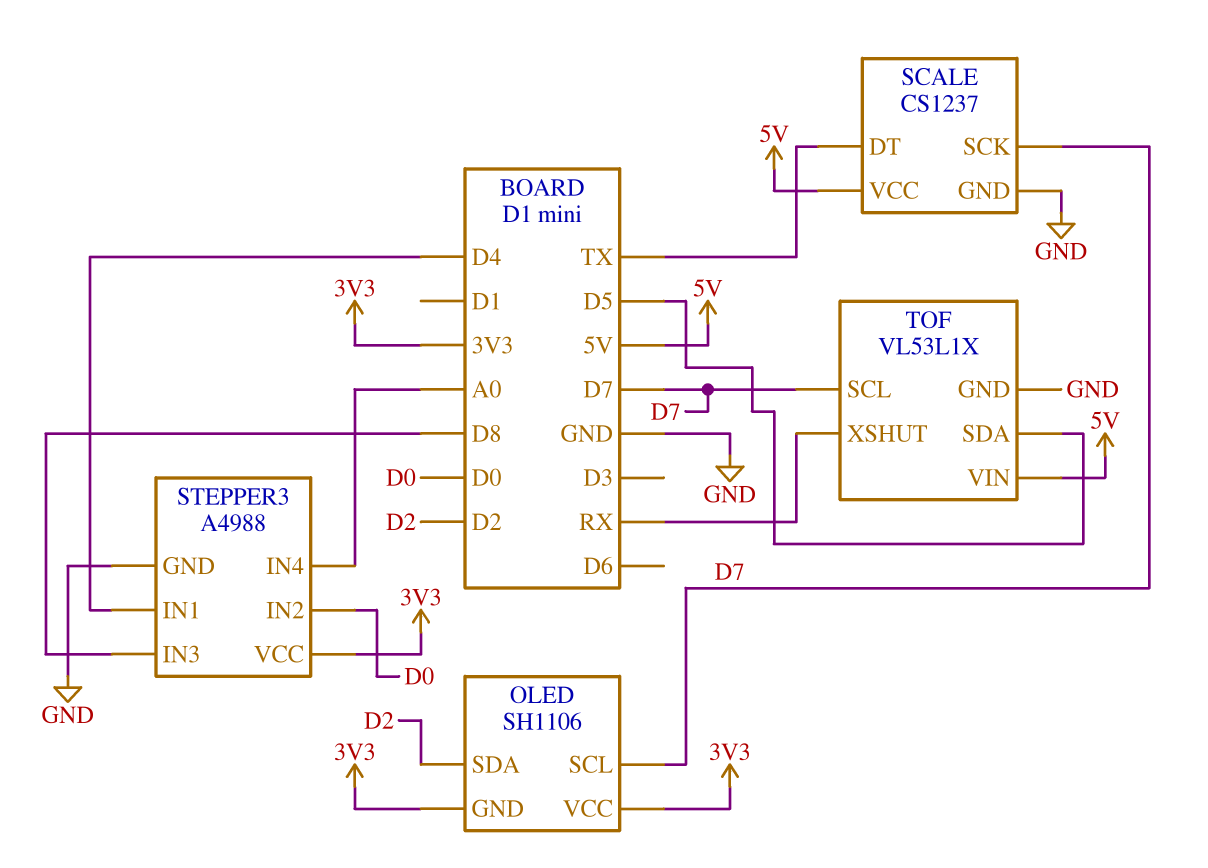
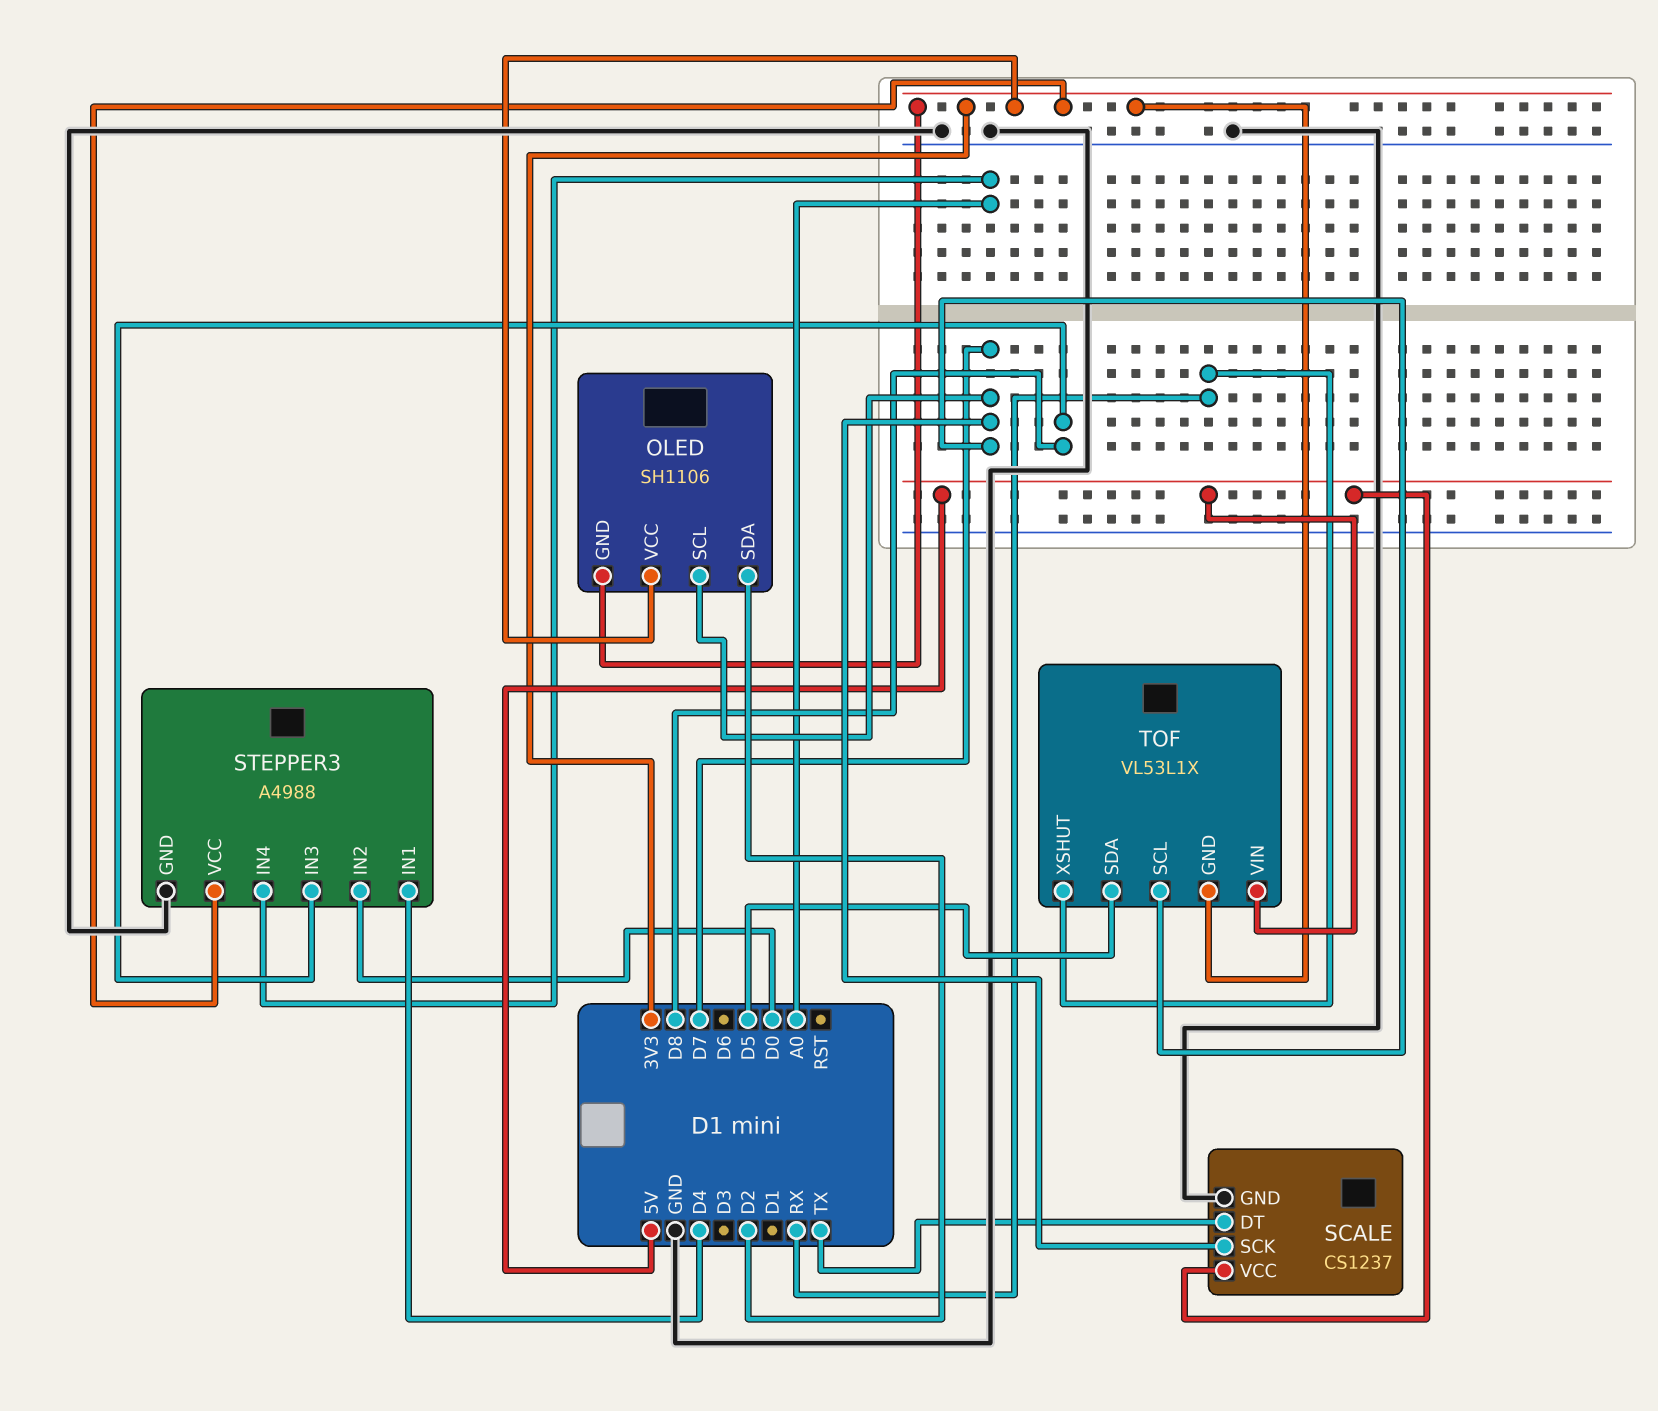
TOF pin GND: GND -> 3V3

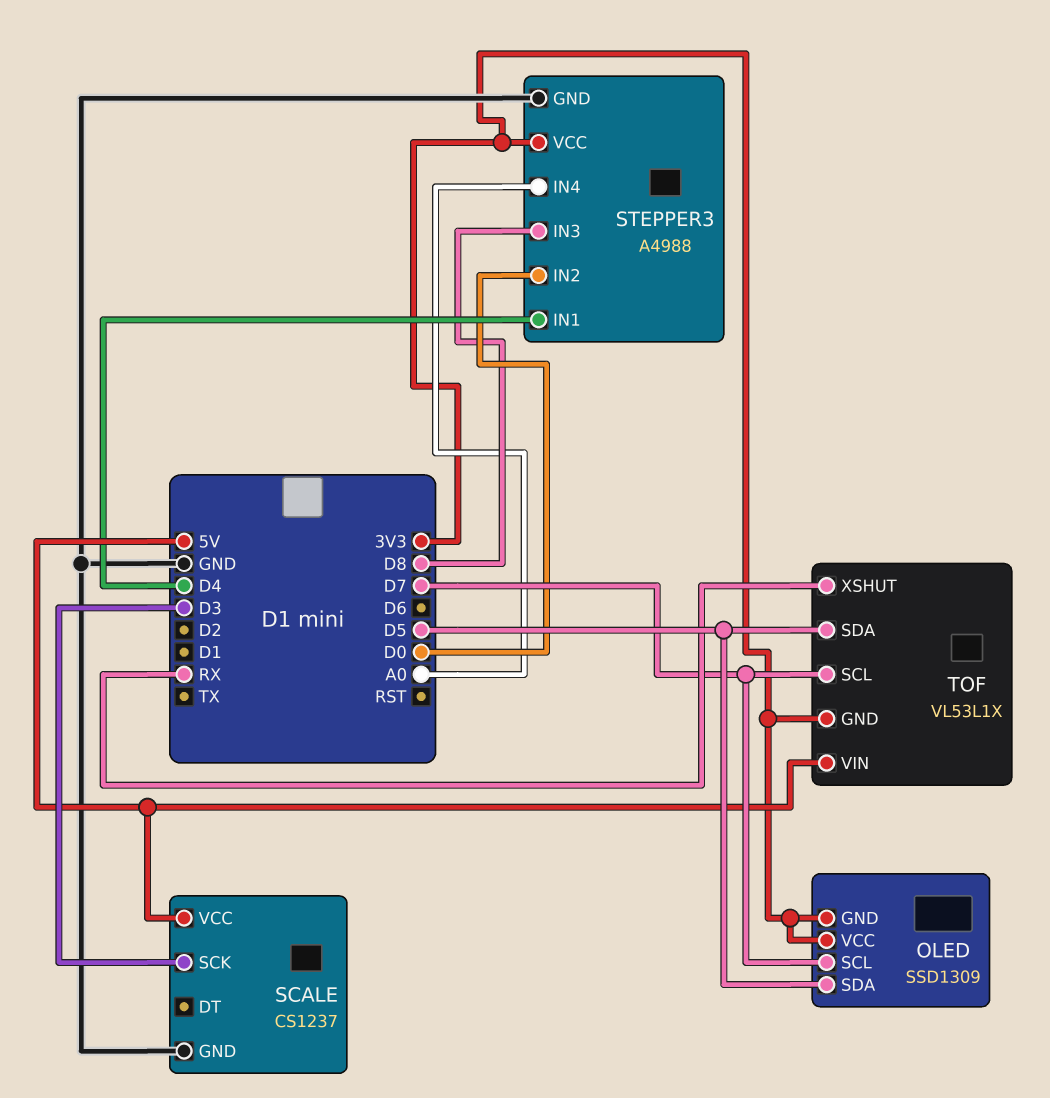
OLED: SH1106 -> SSD1309
OLED pin SDA: D2 -> D5
SCALE pin DT: TX -> none
SCALE pin SCK: D7 -> D3

